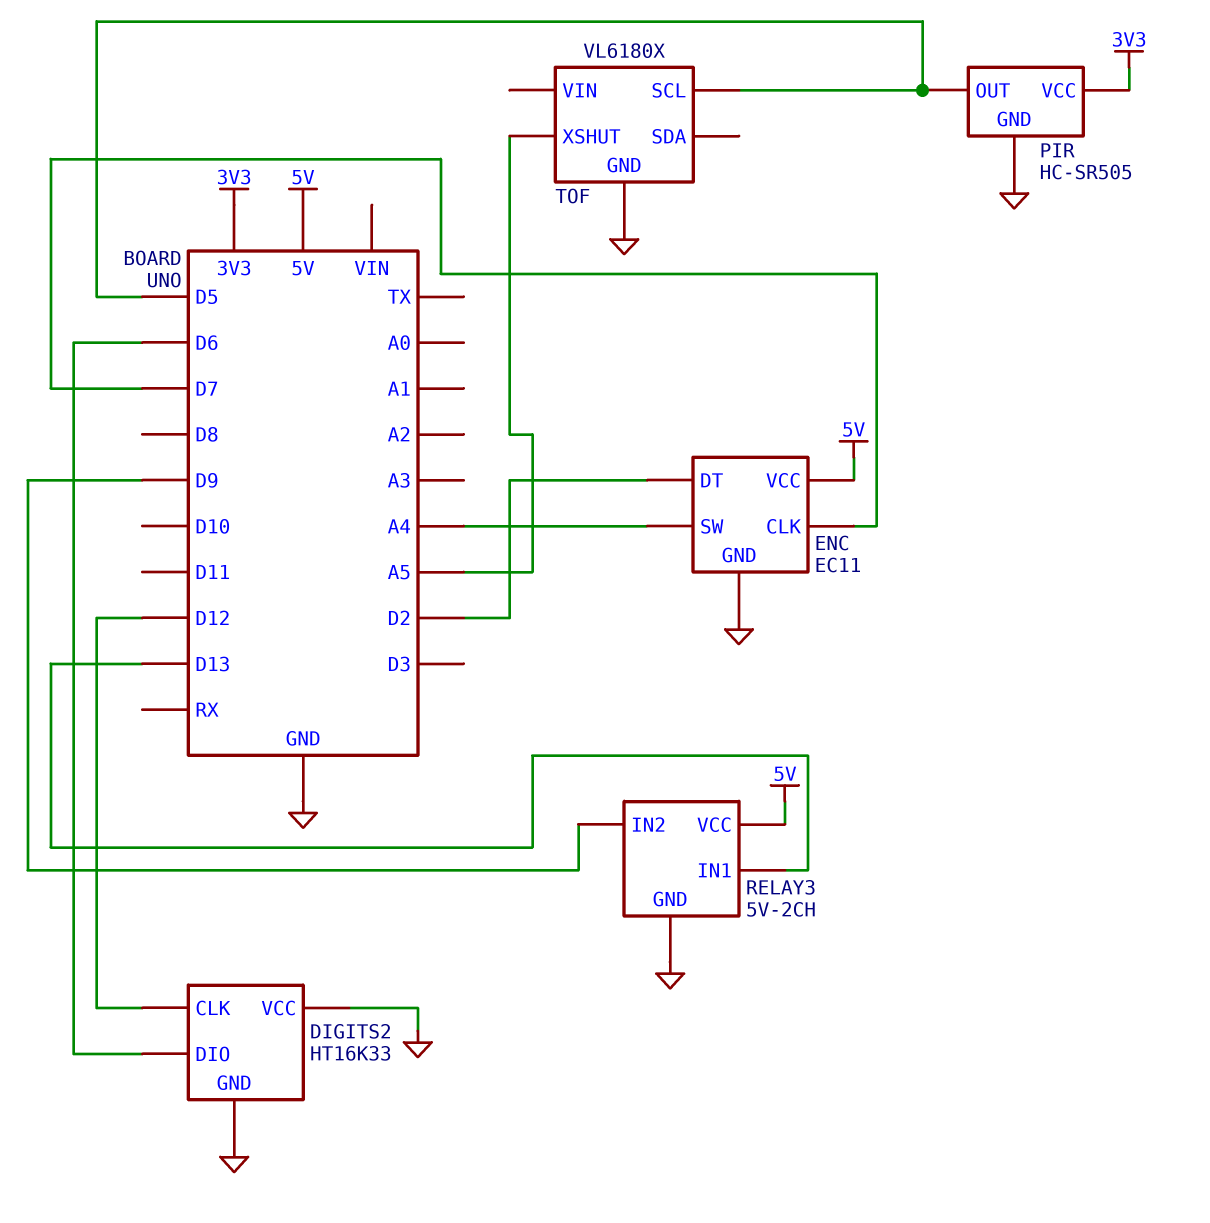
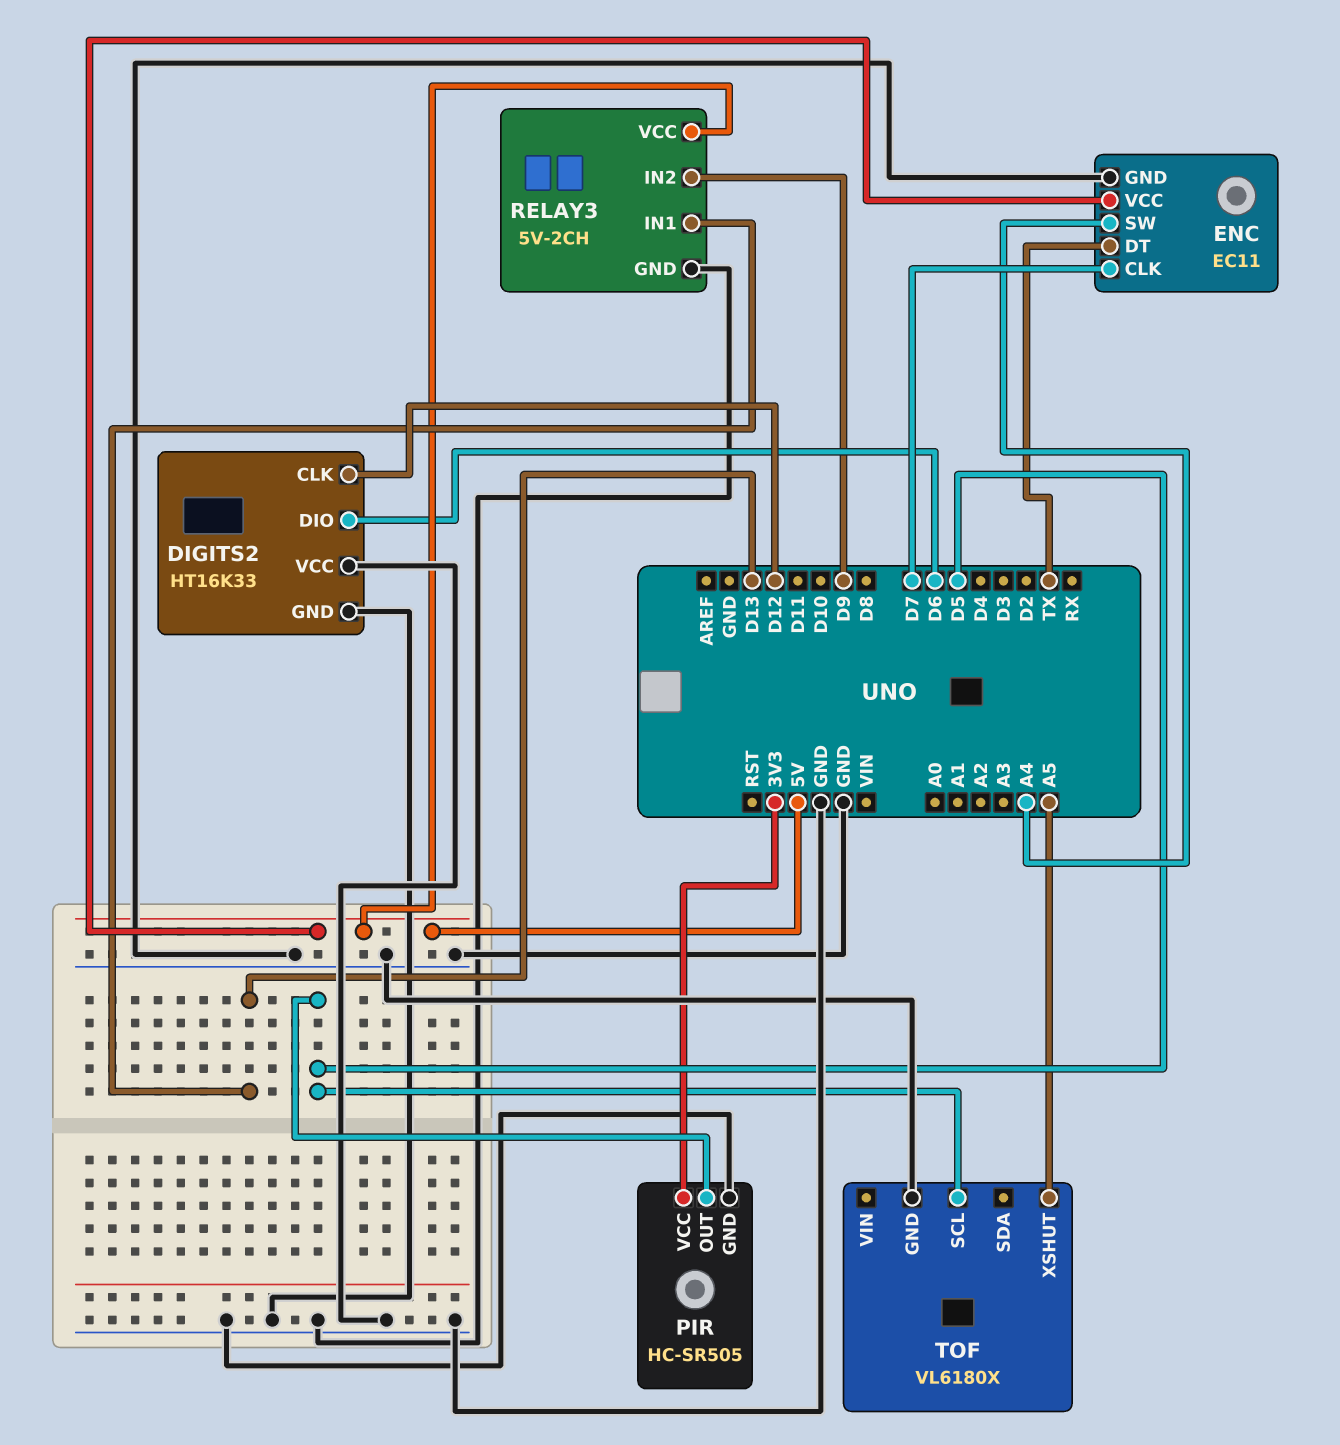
ENC pin DT: D2 -> TX

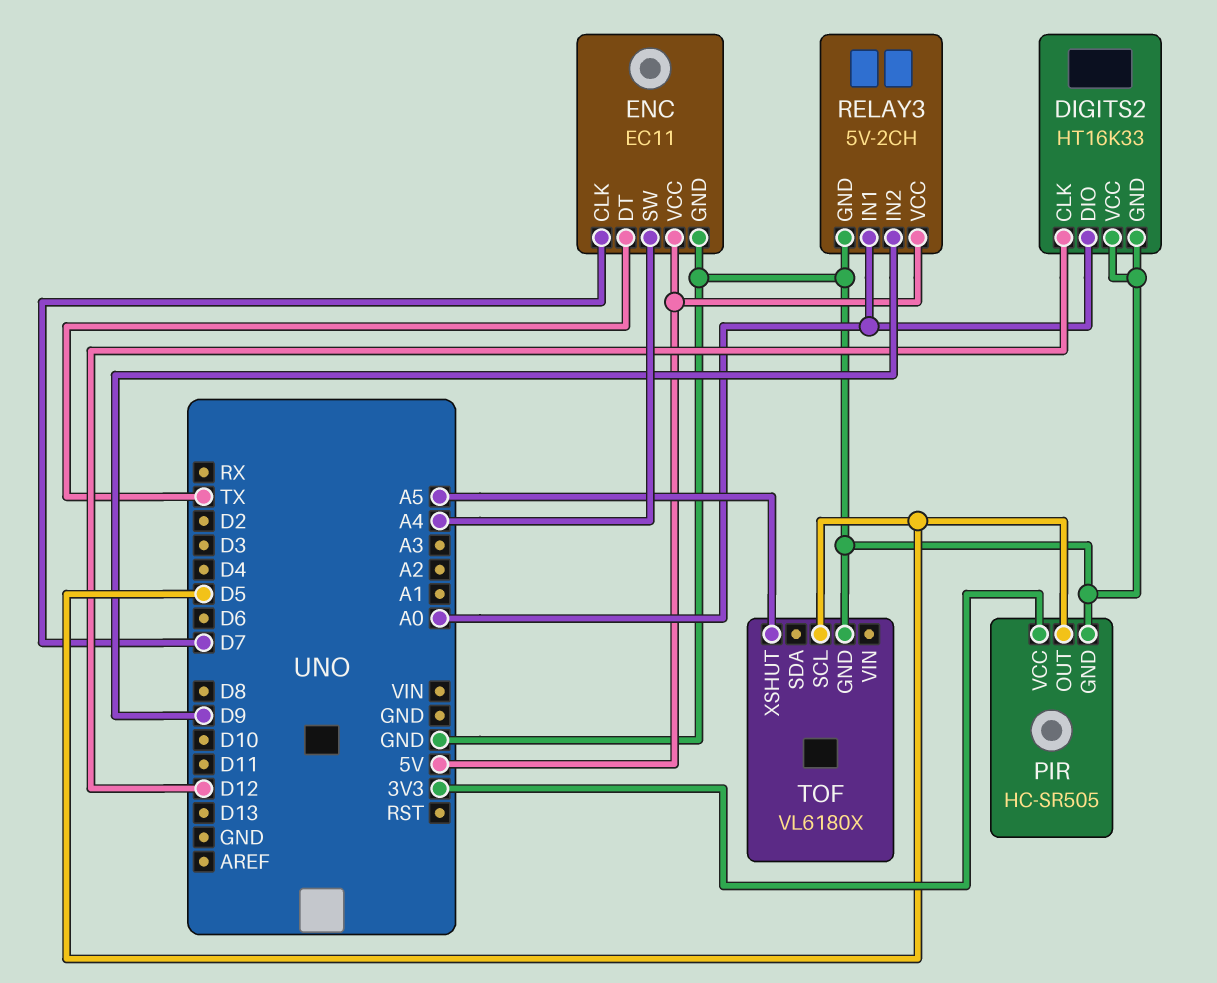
DIGITS2 pin DIO: D6 -> A0
RELAY3 pin IN1: D13 -> A0

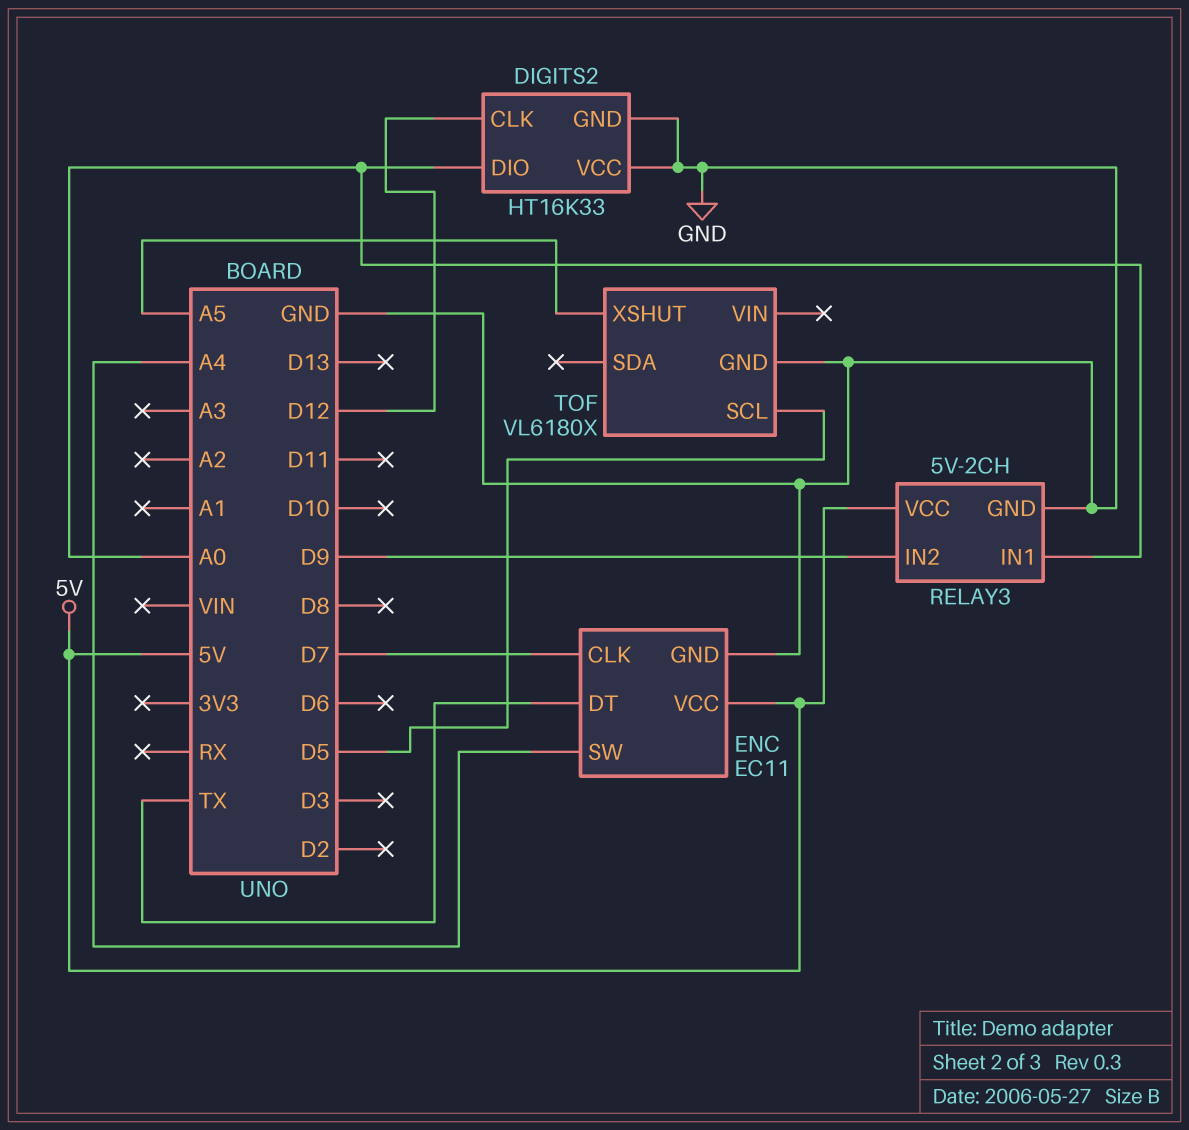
PIR: HC-SR505 -> none
PIR pin GND: GND -> none
PIR pin OUT: D5 -> none
PIR pin VCC: 3V3 -> none

